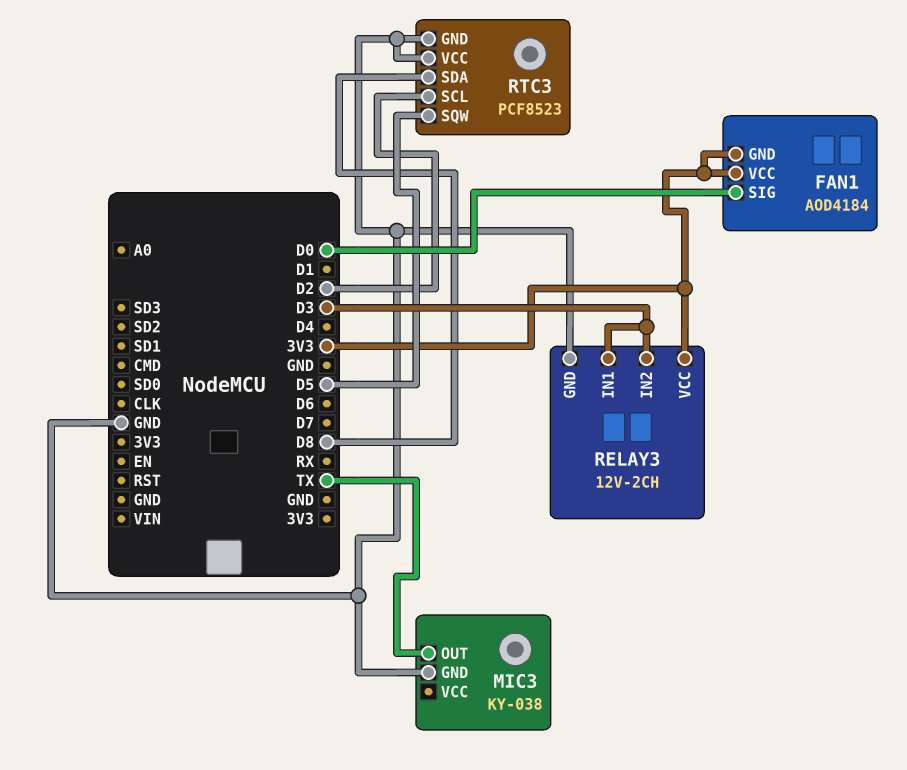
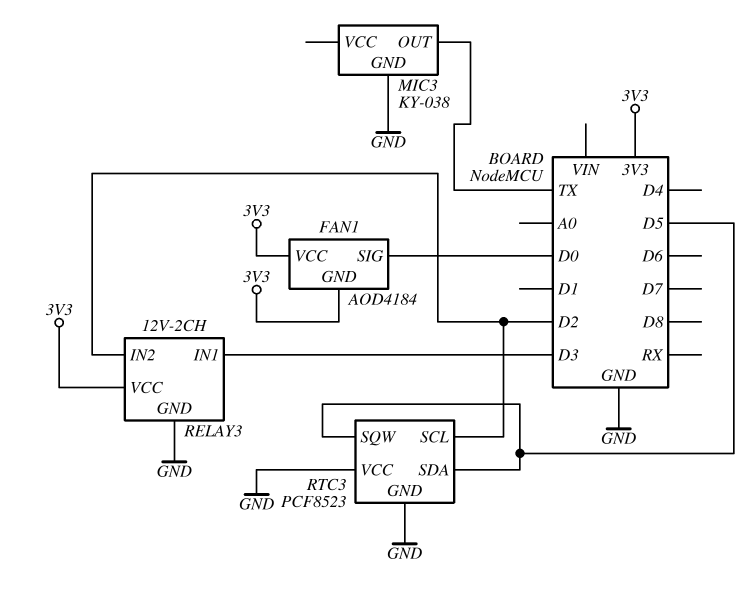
RELAY3 pin IN2: D3 -> D2
RTC3 pin SDA: D8 -> D5

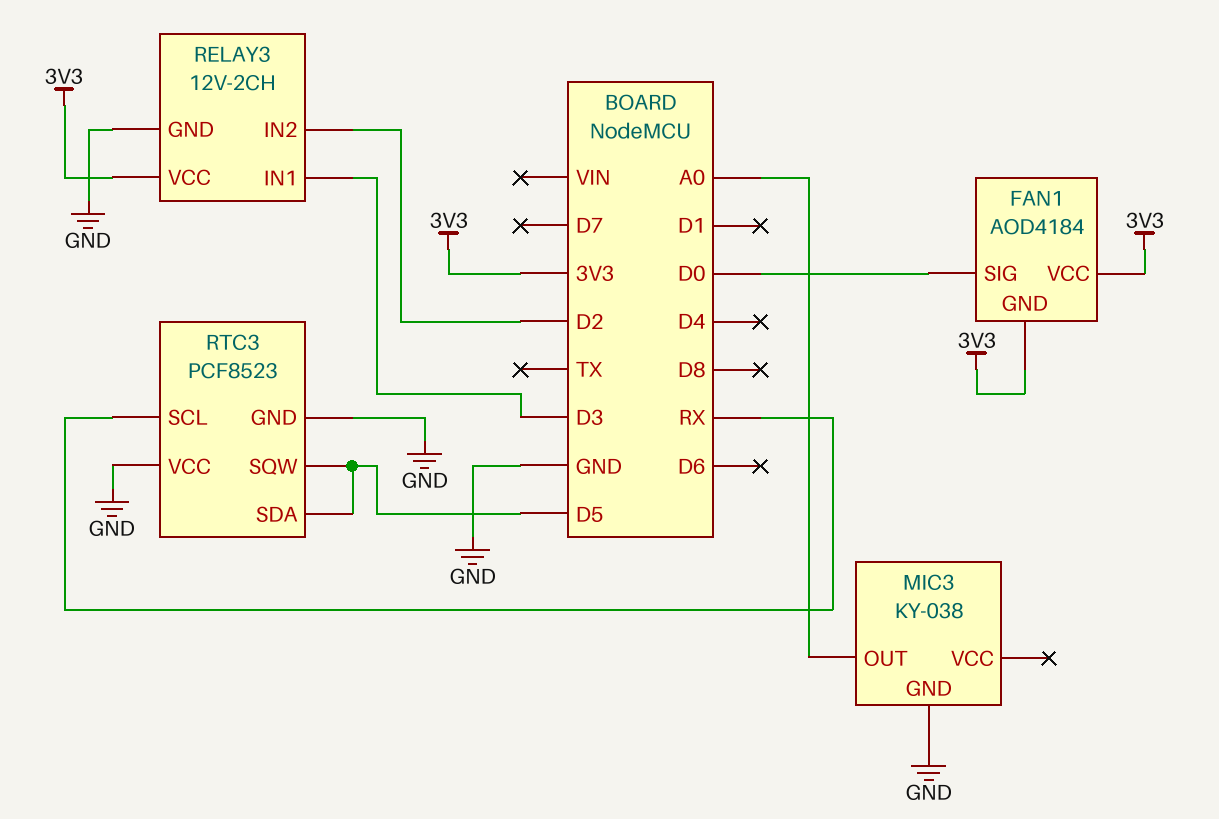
MIC3 pin OUT: TX -> A0
RTC3 pin SCL: D2 -> RX

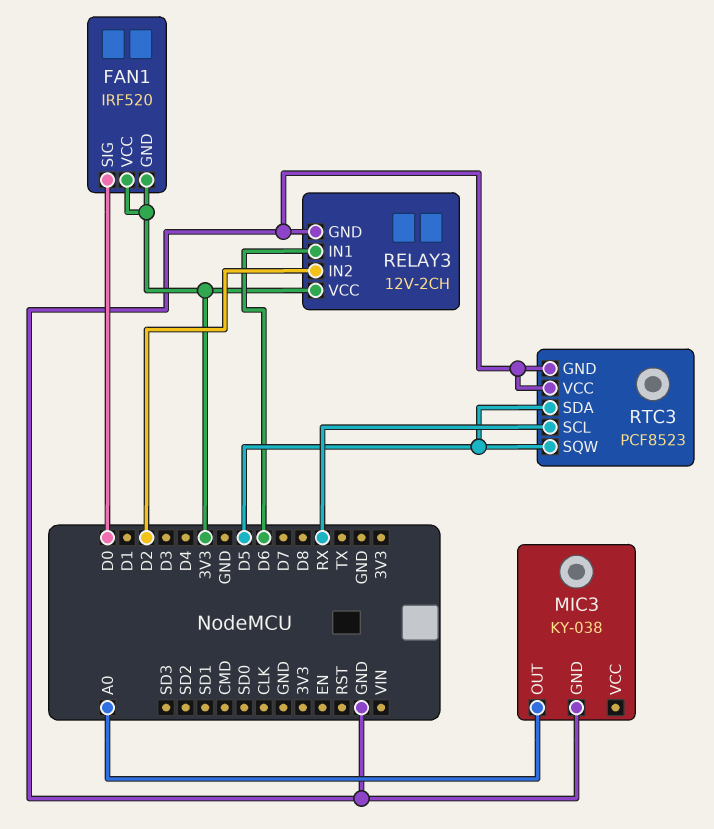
FAN1: AOD4184 -> IRF520
RELAY3 pin IN1: D3 -> D6

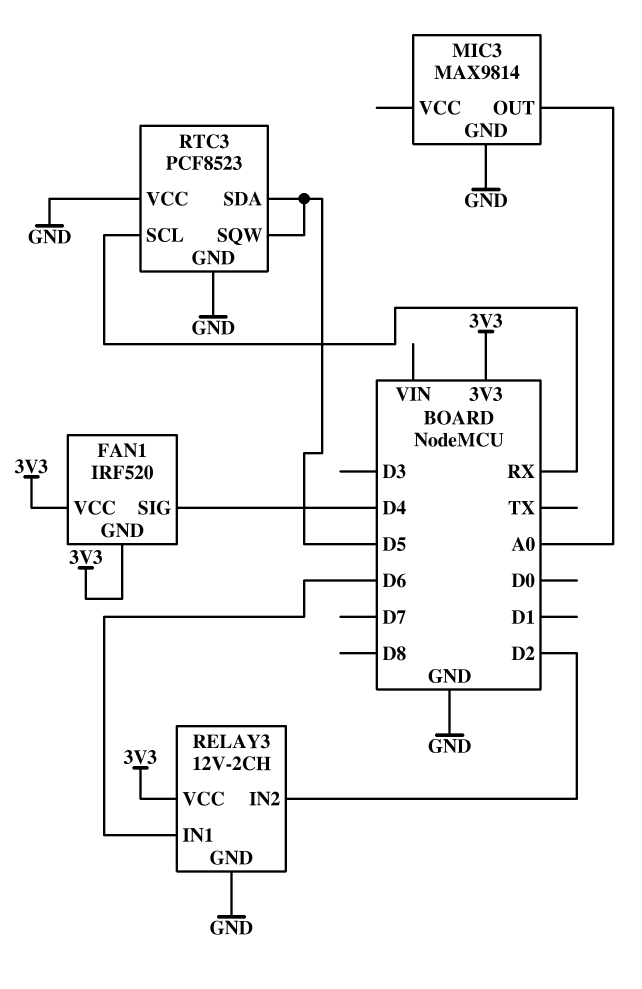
FAN1 pin SIG: D0 -> D4
MIC3: KY-038 -> MAX9814

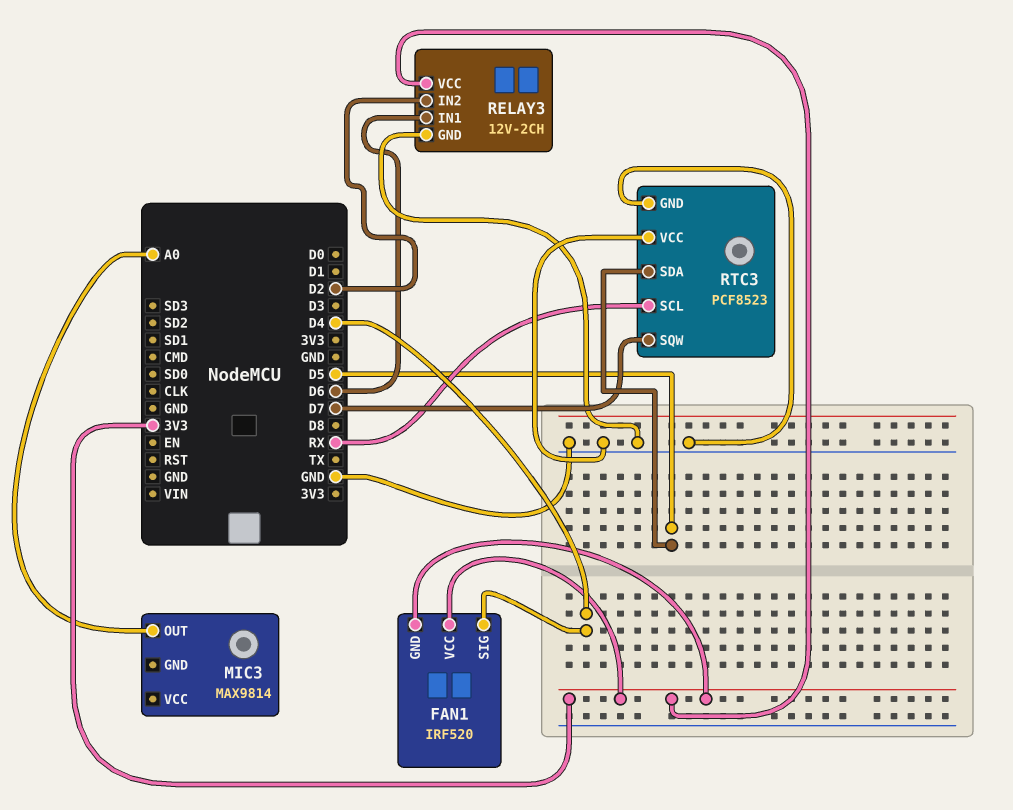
MIC3 pin GND: GND -> none
RTC3 pin SQW: D5 -> D7

